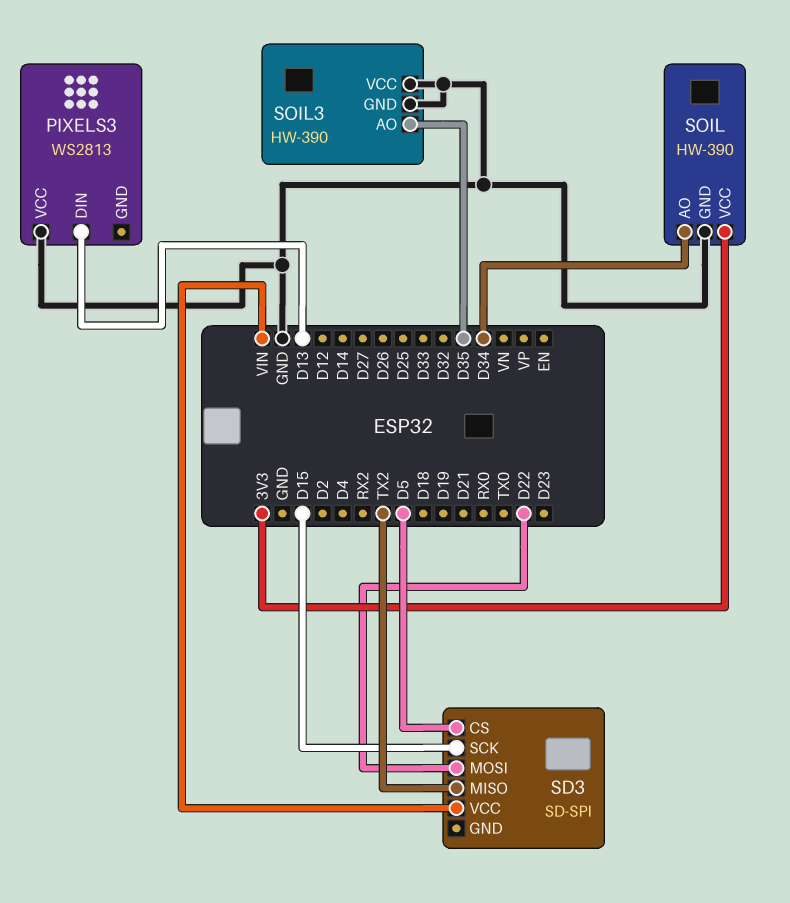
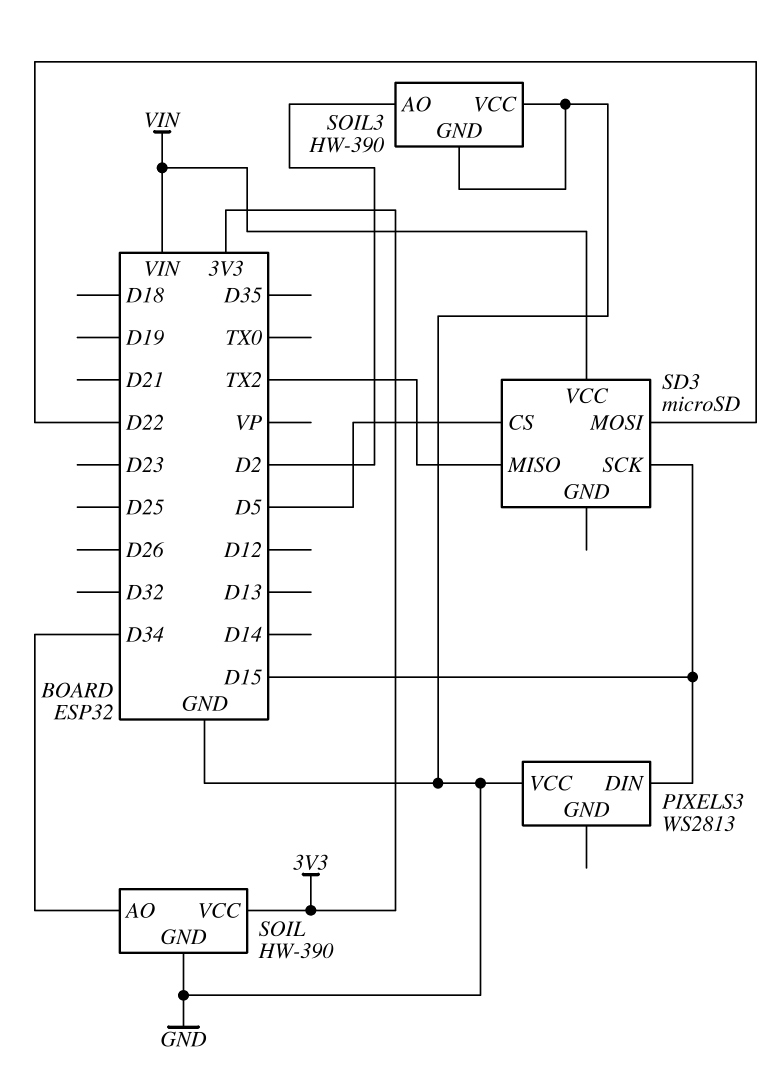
PIXELS3 pin DIN: D13 -> D15
SD3: SD-SPI -> microSD
SOIL3 pin AO: D35 -> D2

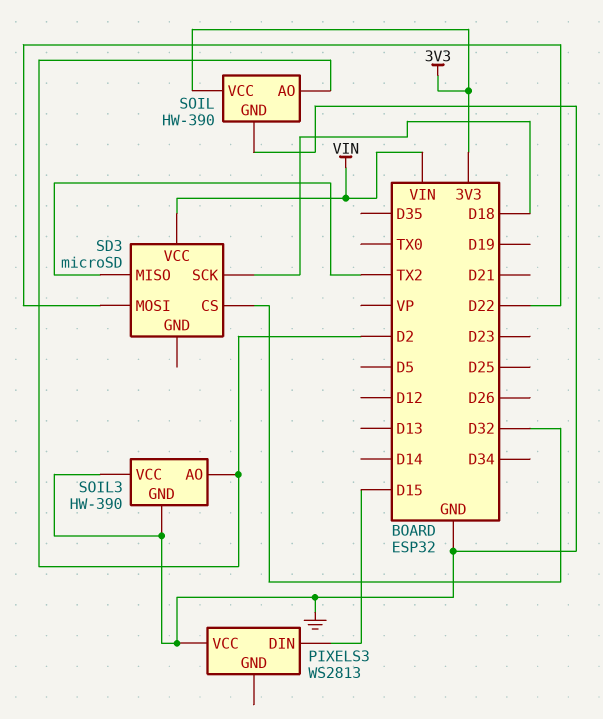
SD3 pin CS: D5 -> D32
SD3 pin SCK: D15 -> D18
SOIL pin AO: D34 -> D2

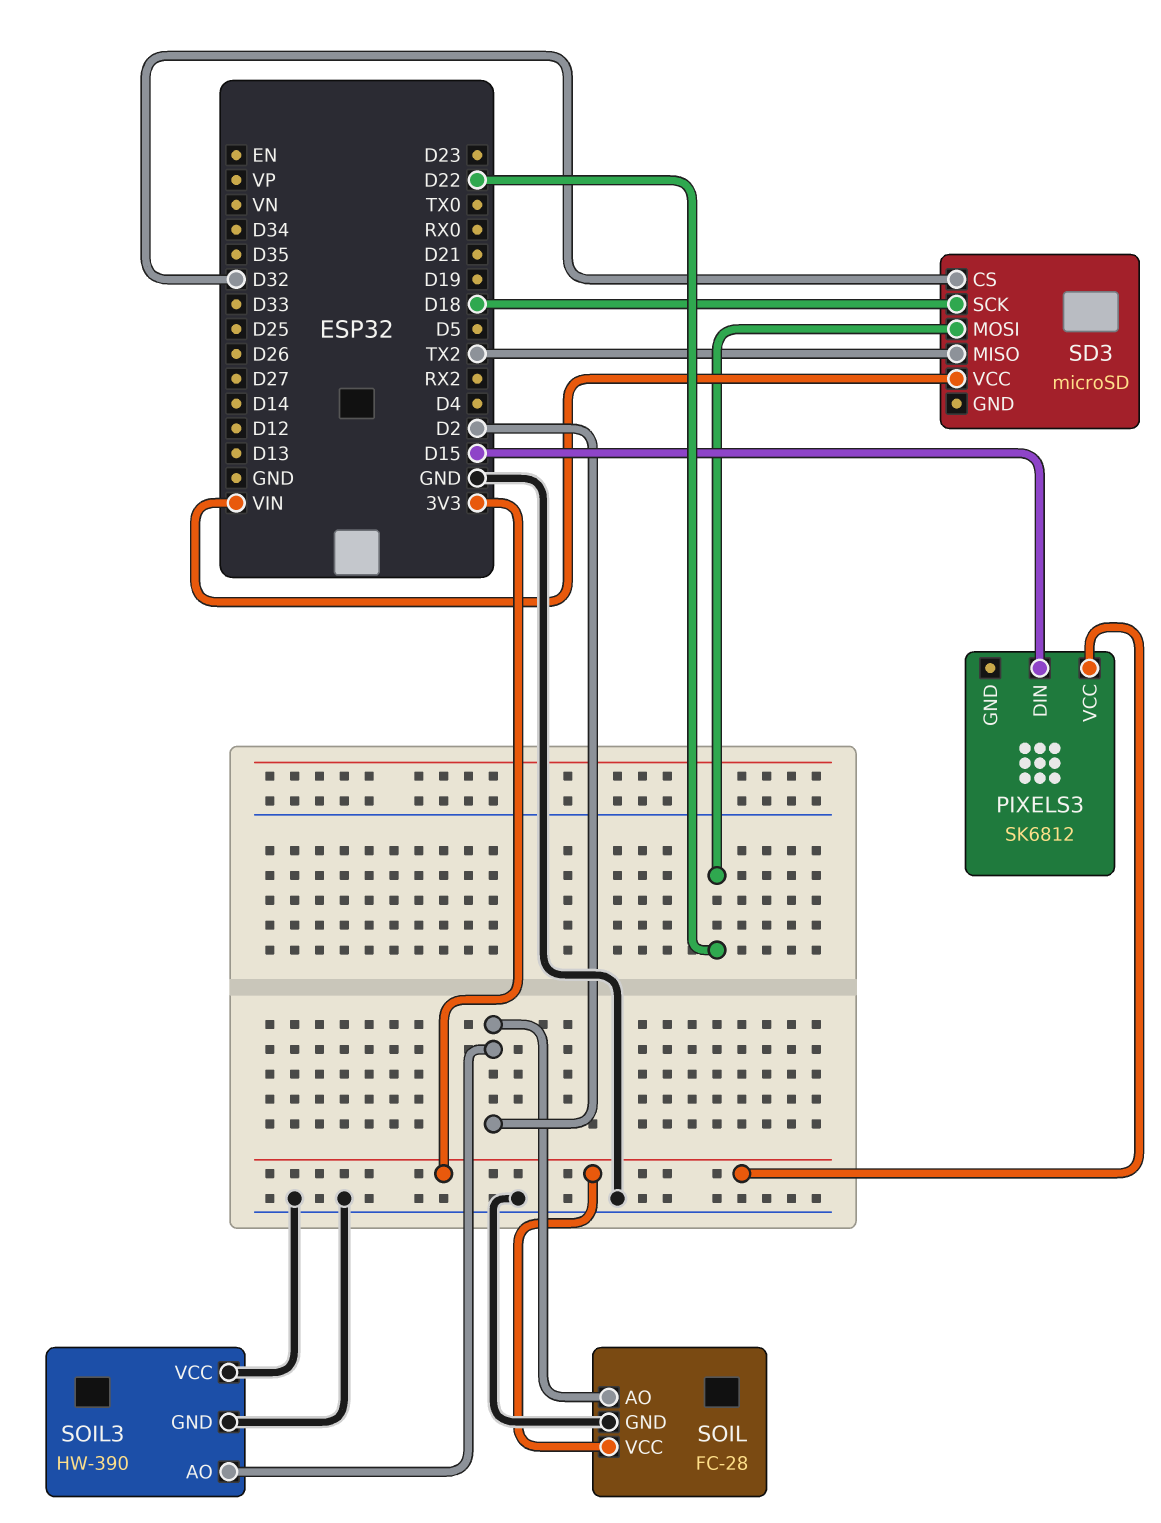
PIXELS3: WS2813 -> SK6812
PIXELS3 pin VCC: GND -> 3V3
SOIL: HW-390 -> FC-28

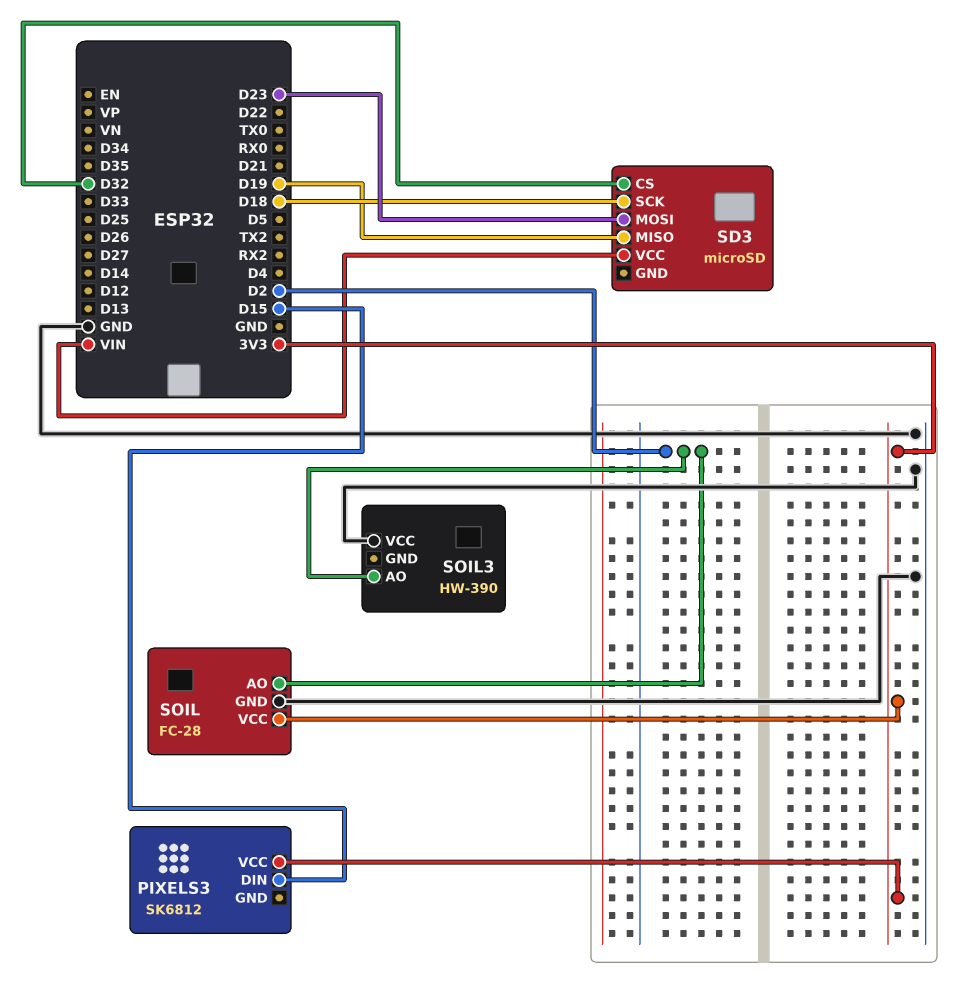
SD3 pin MISO: TX2 -> D19
SD3 pin MOSI: D22 -> D23
SOIL3 pin GND: GND -> none

